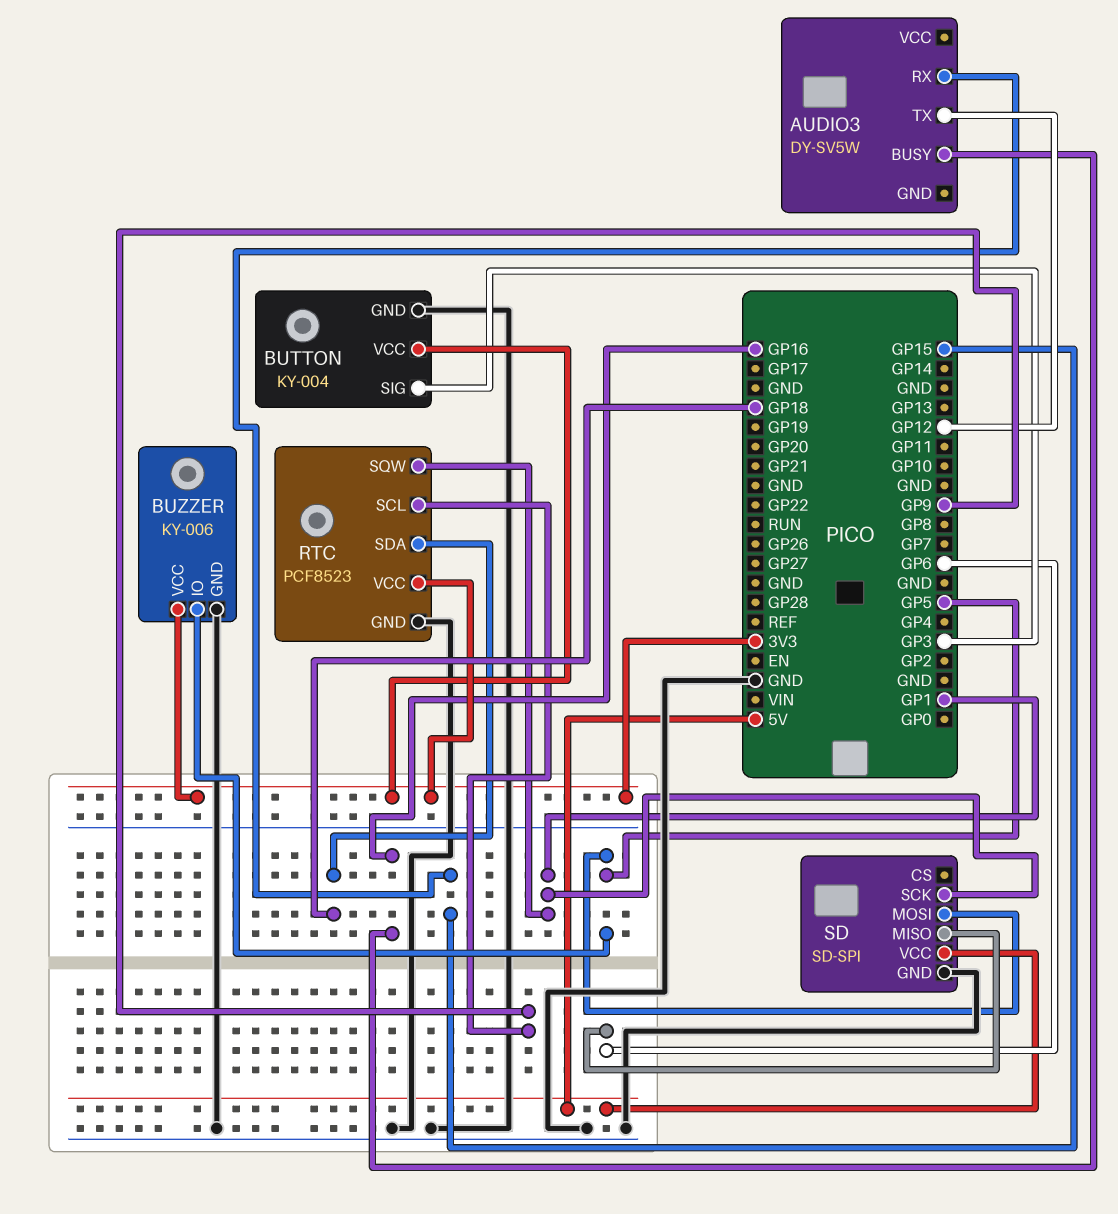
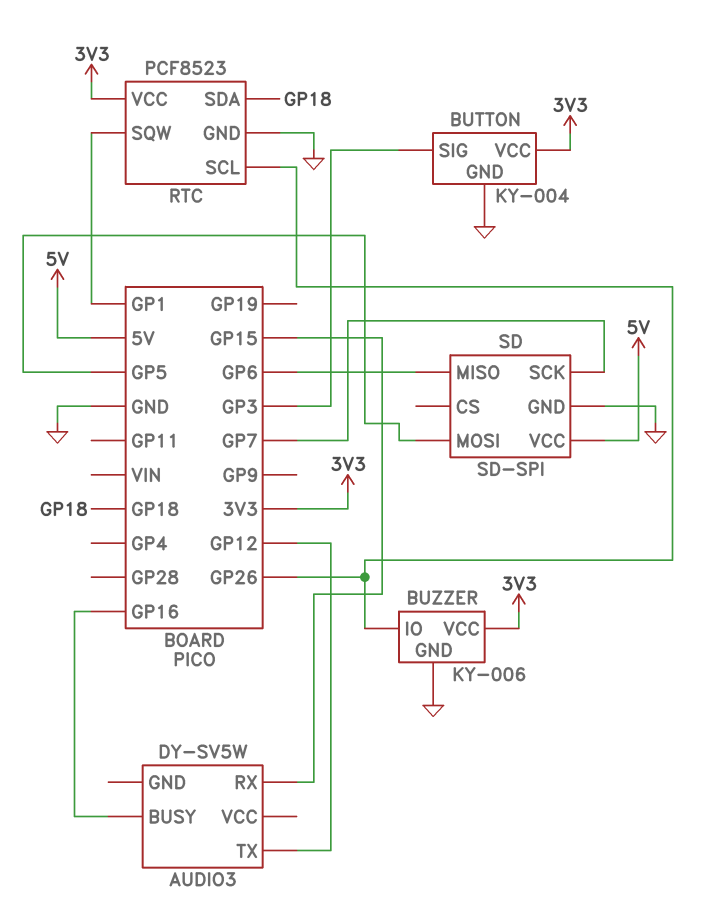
BUZZER pin IO: GP5 -> GP26
RTC pin SCL: GP9 -> GP26
SD pin SCK: GP1 -> GP7

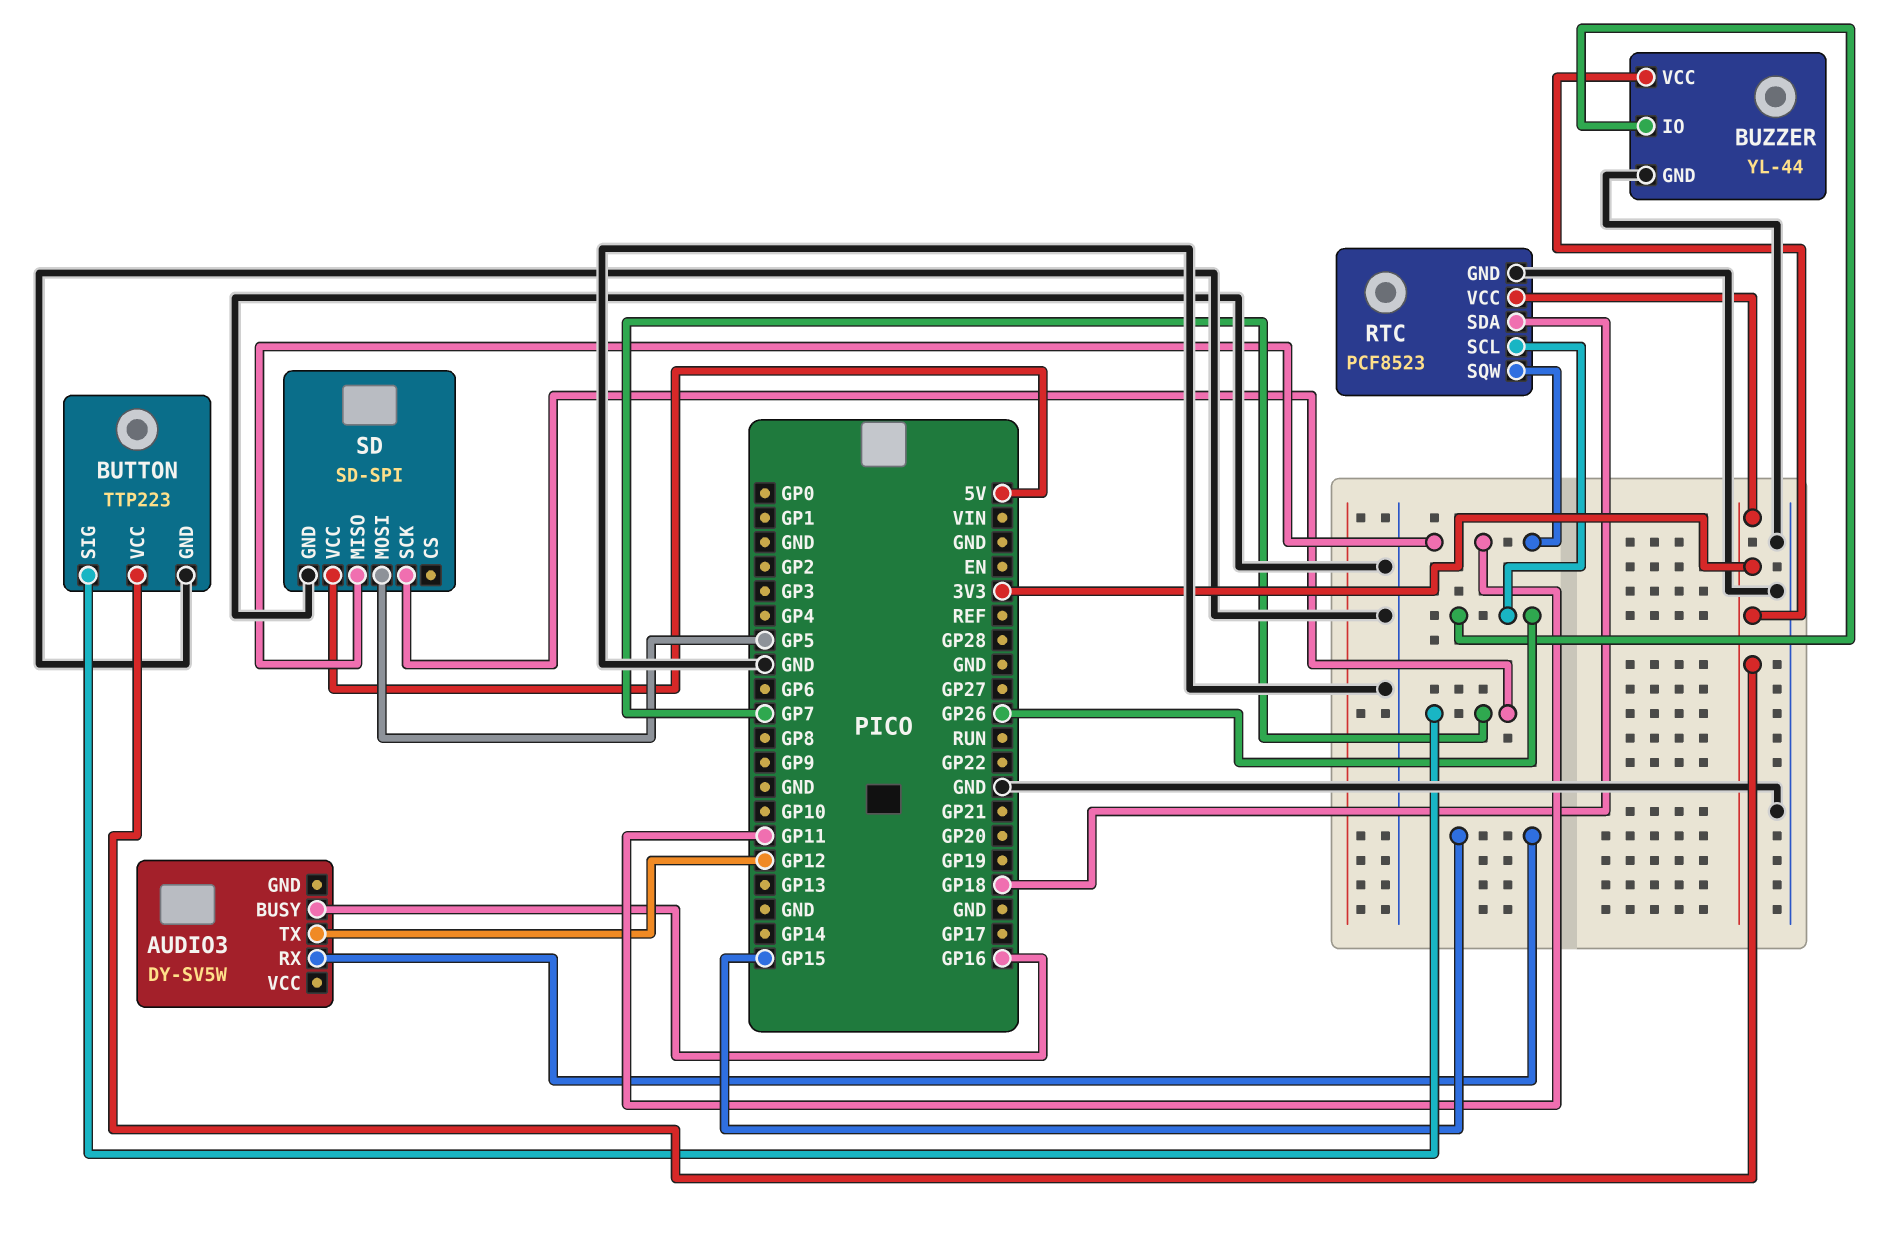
BUTTON: KY-004 -> TTP223
BUTTON pin SIG: GP3 -> GP7
BUZZER: KY-006 -> YL-44
RTC pin SQW: GP1 -> GP11
SD pin MISO: GP6 -> GP11

